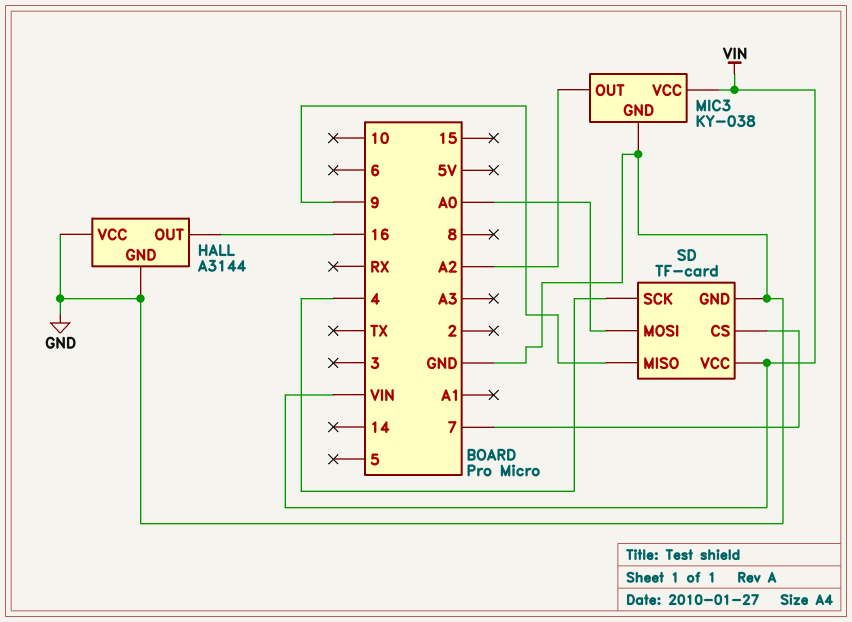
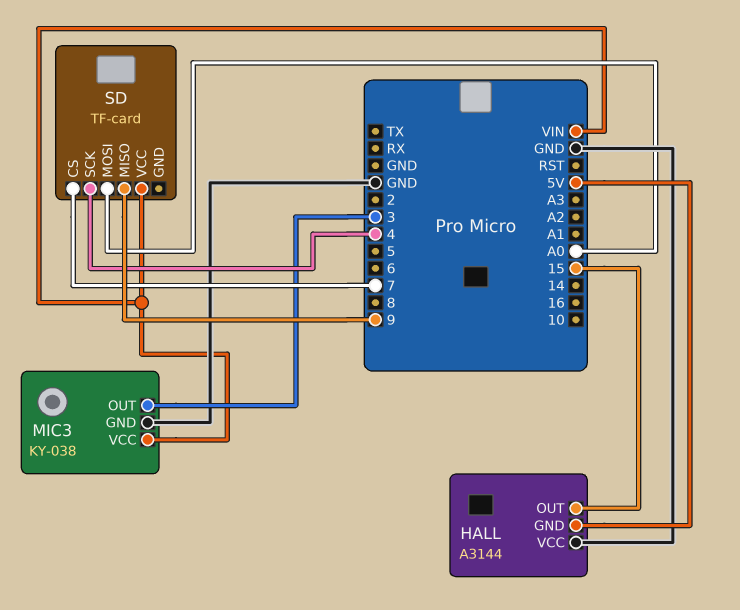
HALL pin GND: GND -> 5V
HALL pin OUT: 16 -> 15
MIC3 pin OUT: A2 -> 3
SD pin GND: GND -> none

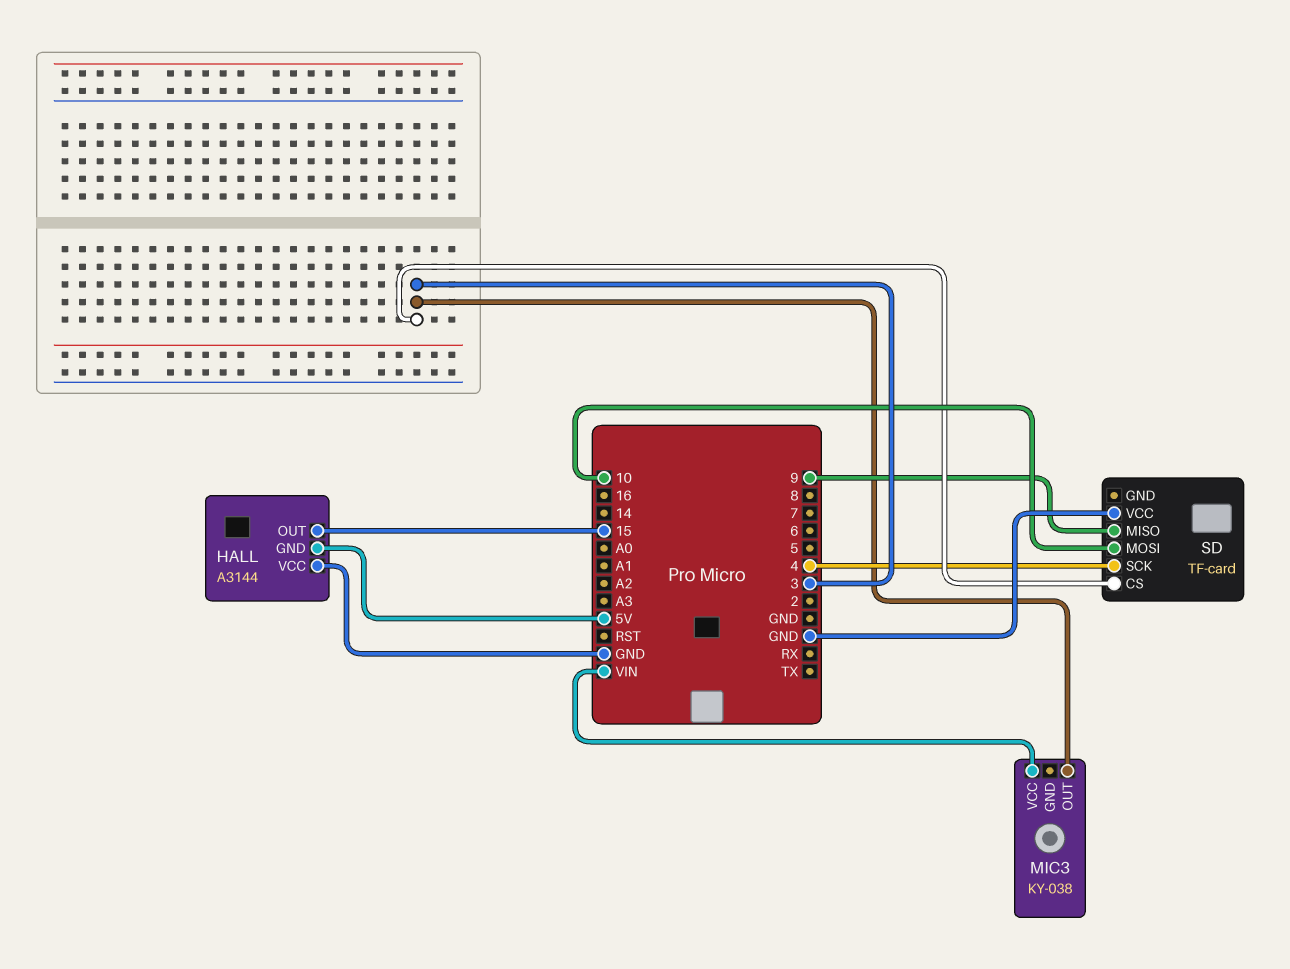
MIC3 pin GND: GND -> none
SD pin CS: 7 -> 3
SD pin MOSI: A0 -> 10
SD pin VCC: VIN -> GND

